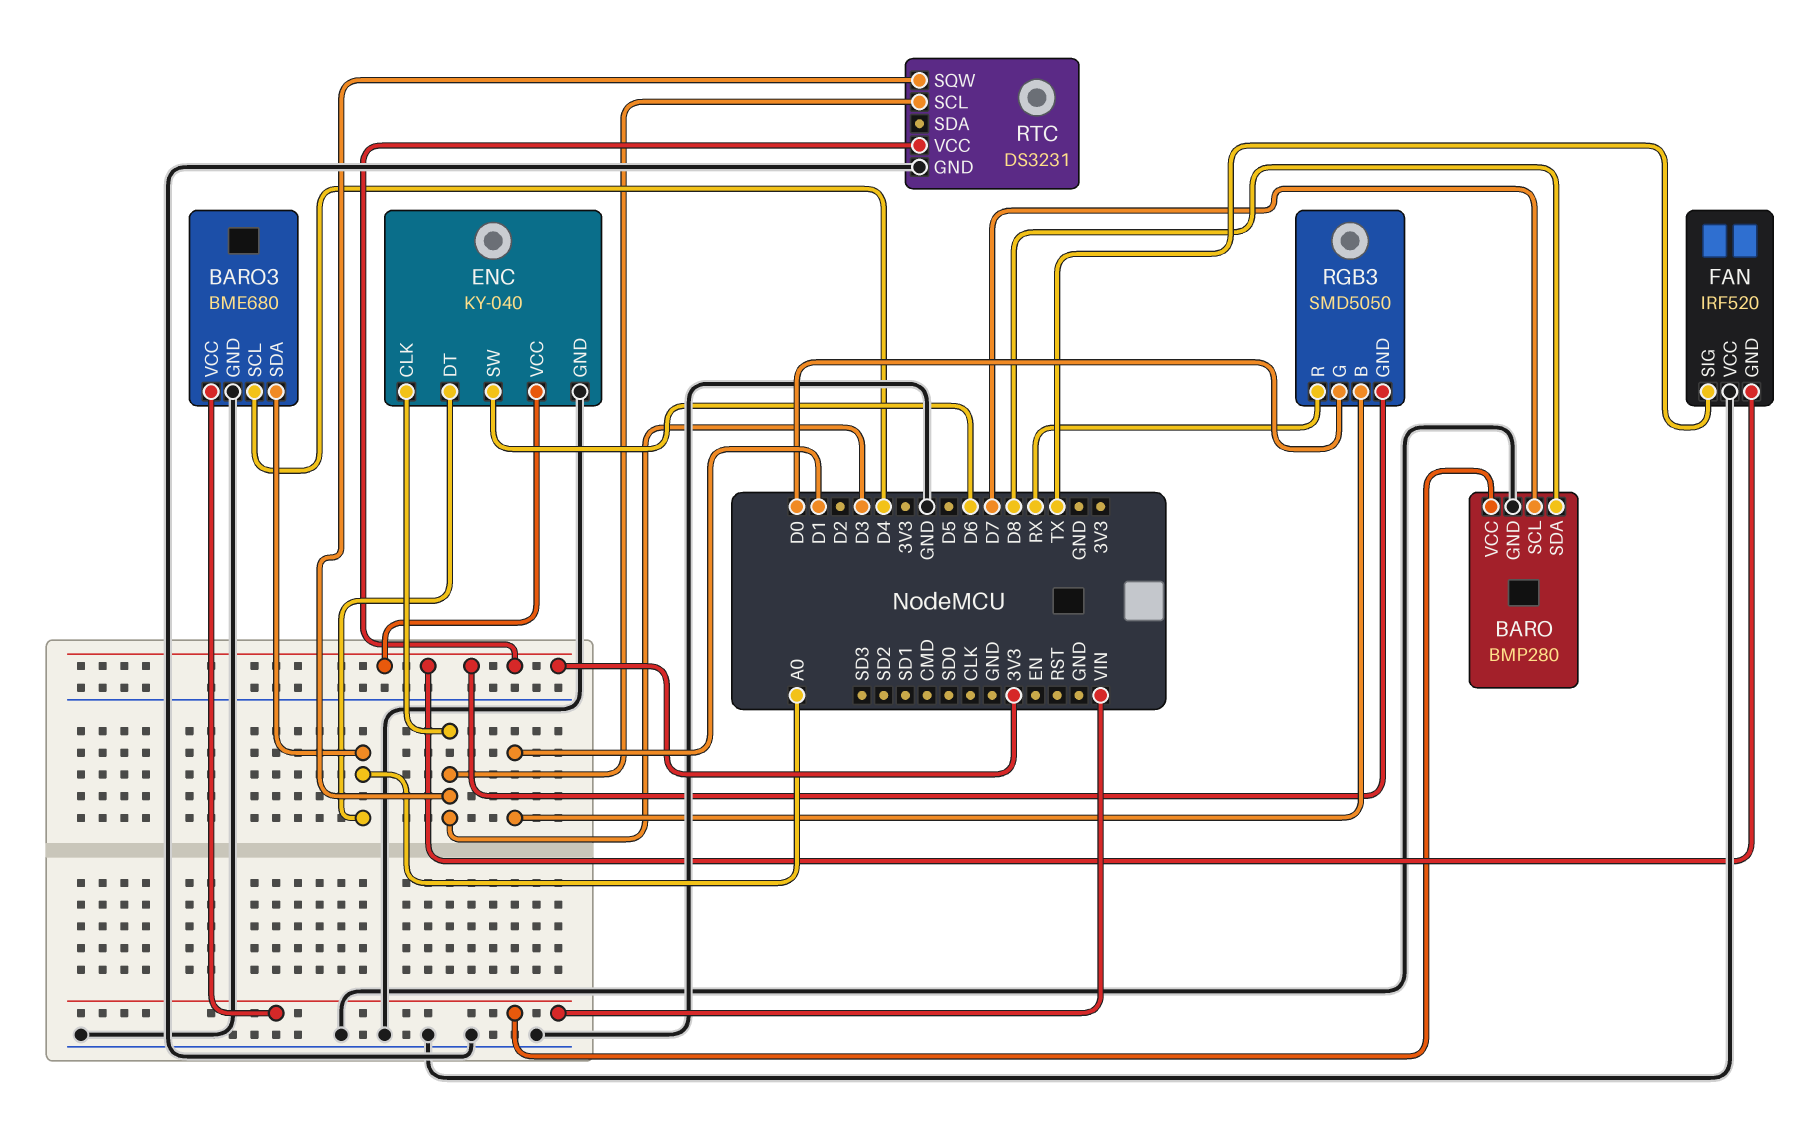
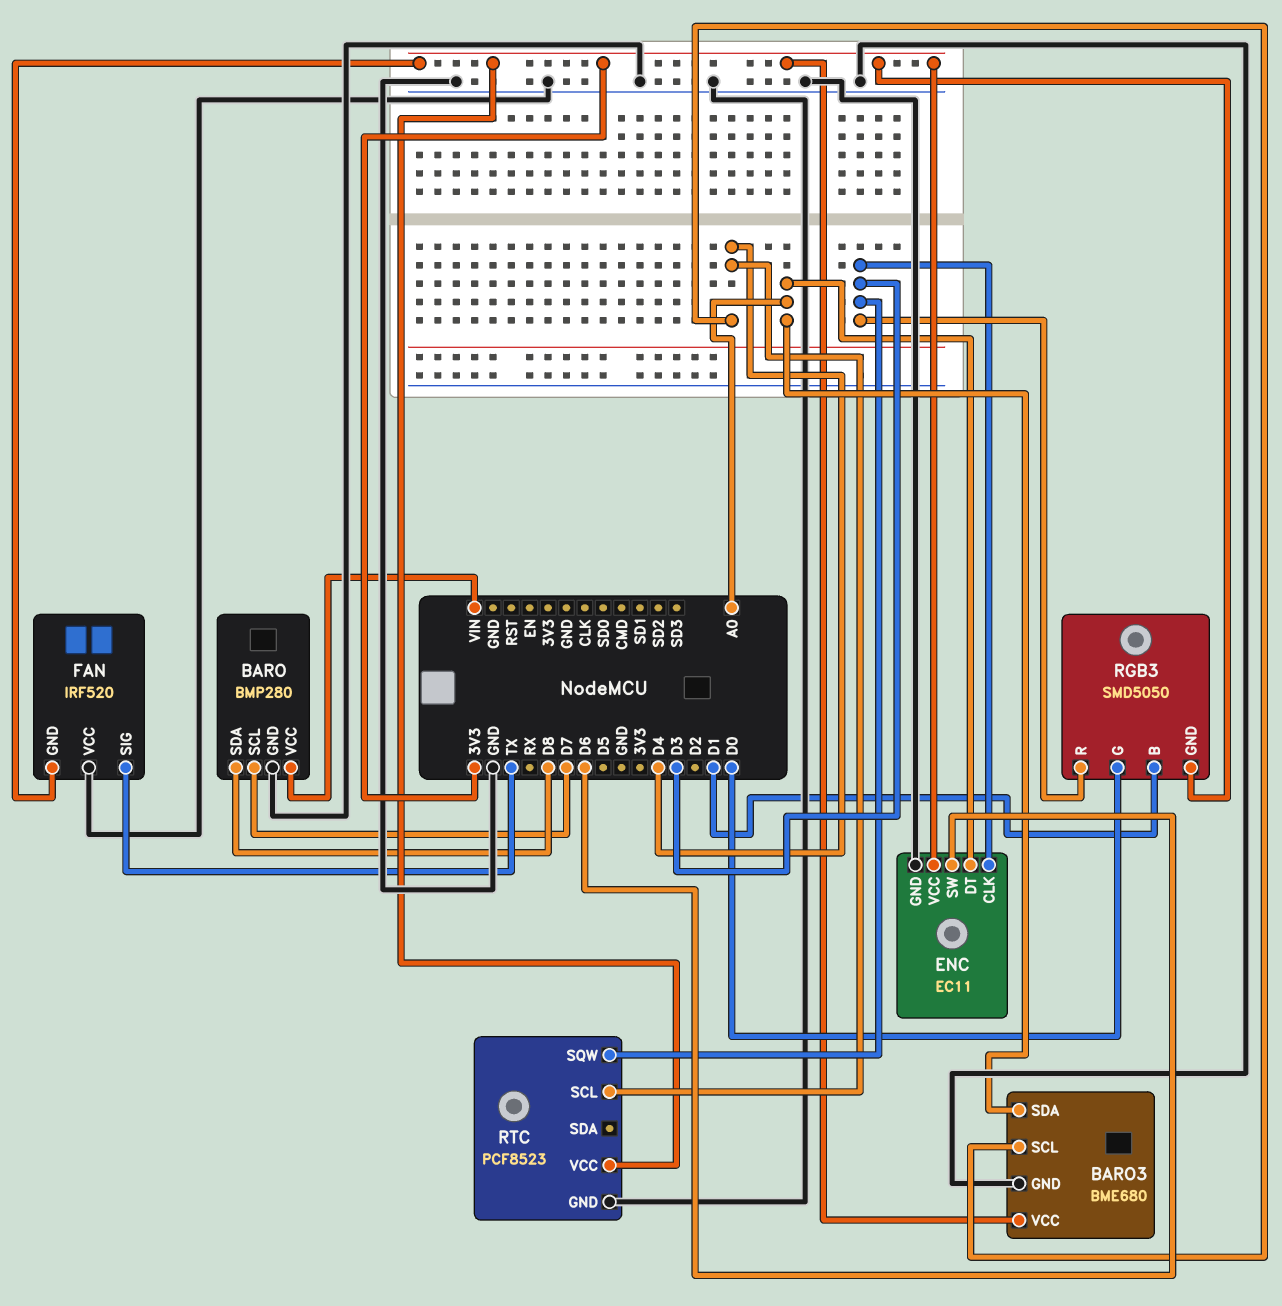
BARO3 pin VCC: VIN -> 3V3
ENC: KY-040 -> EC11
RGB3 pin R: RX -> D3
RTC: DS3231 -> PCF8523
RTC pin SCL: D3 -> D4

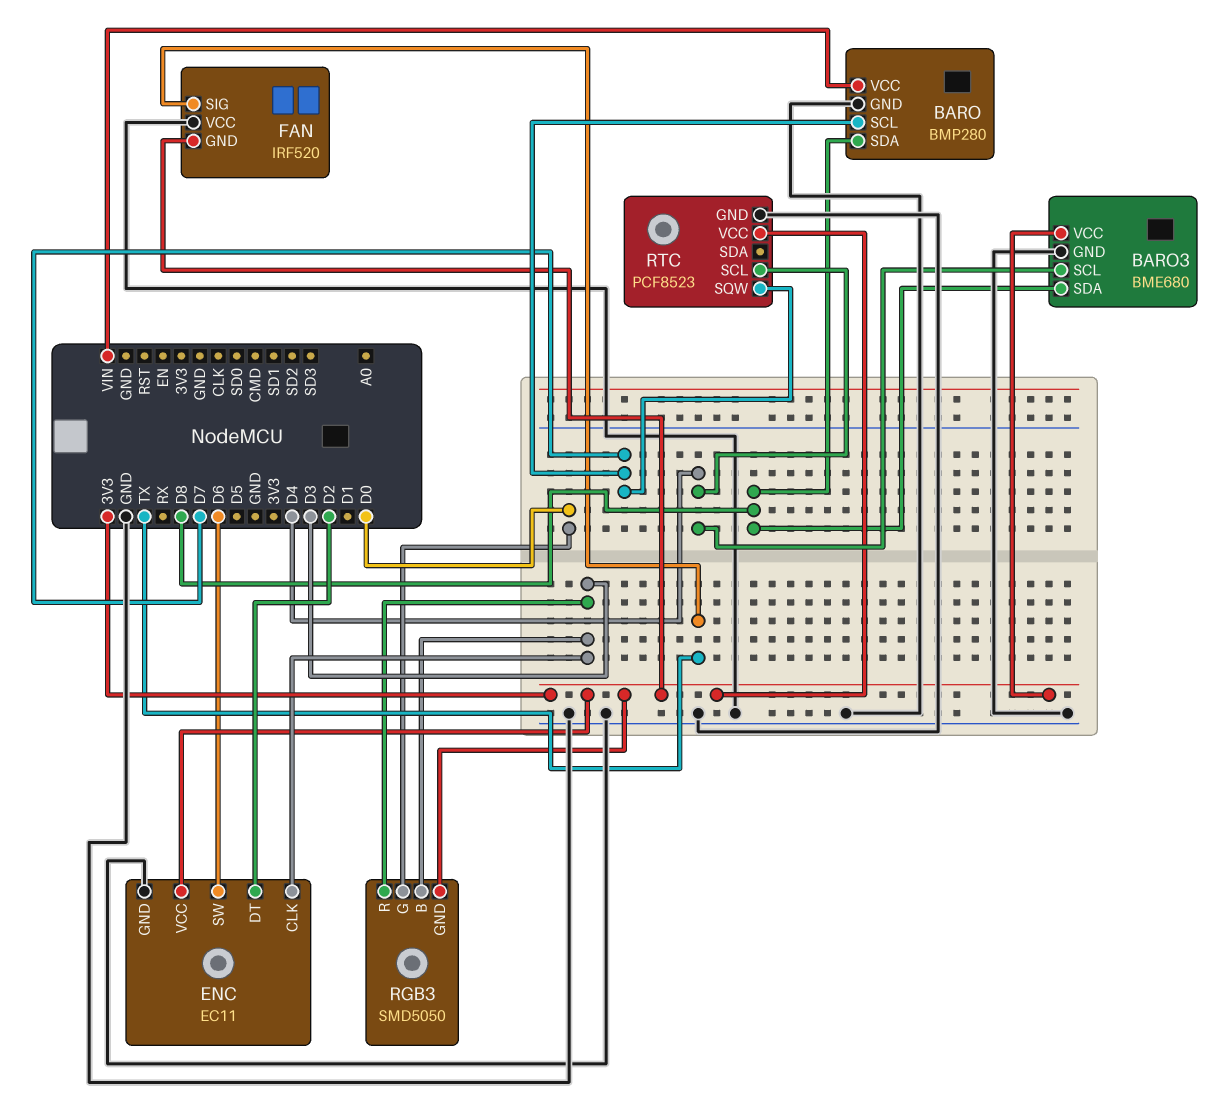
BARO3 pin SDA: A0 -> D8
ENC pin DT: A0 -> D2
RGB3 pin B: D1 -> D3
RTC pin SQW: D3 -> D7

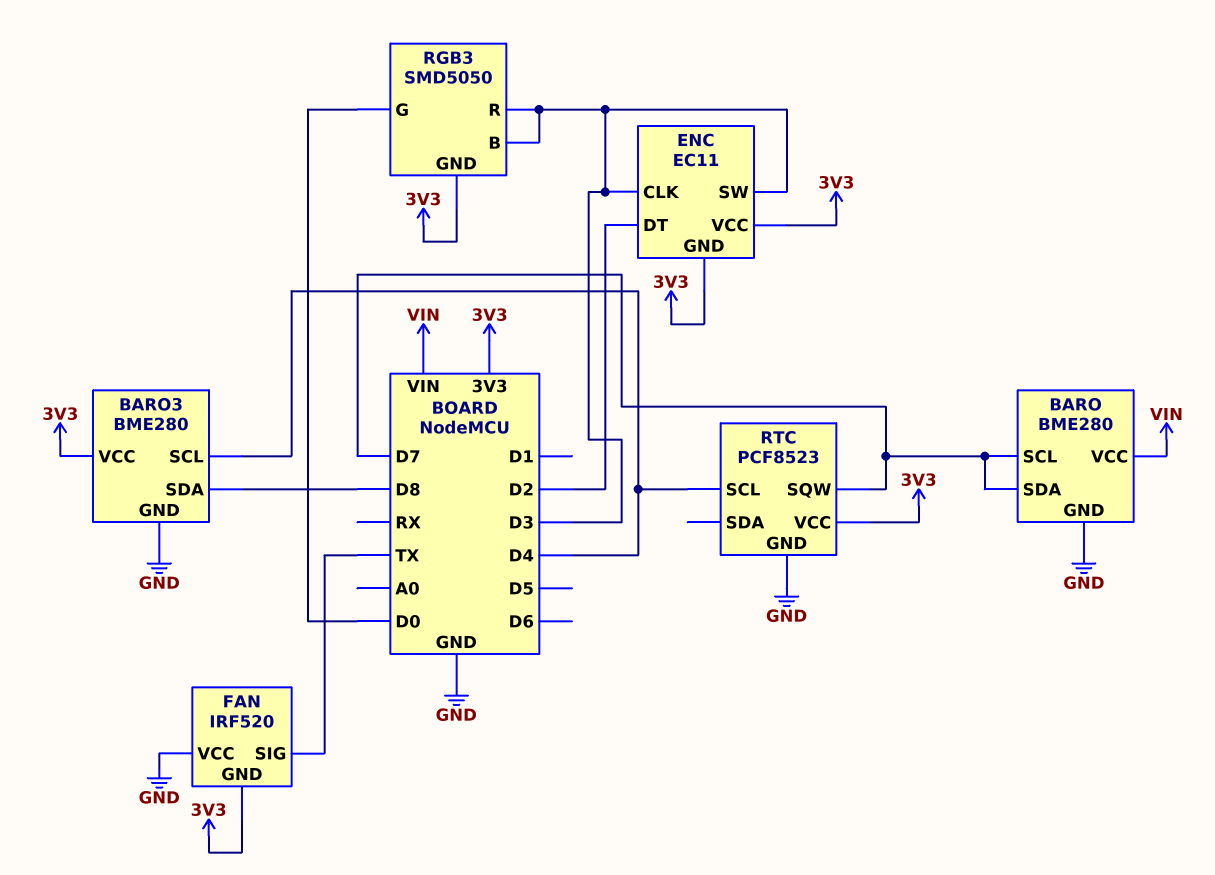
BARO: BMP280 -> BME280
BARO pin SDA: D8 -> D7
BARO3: BME680 -> BME280
ENC pin GND: GND -> 3V3
ENC pin SW: D6 -> D3

